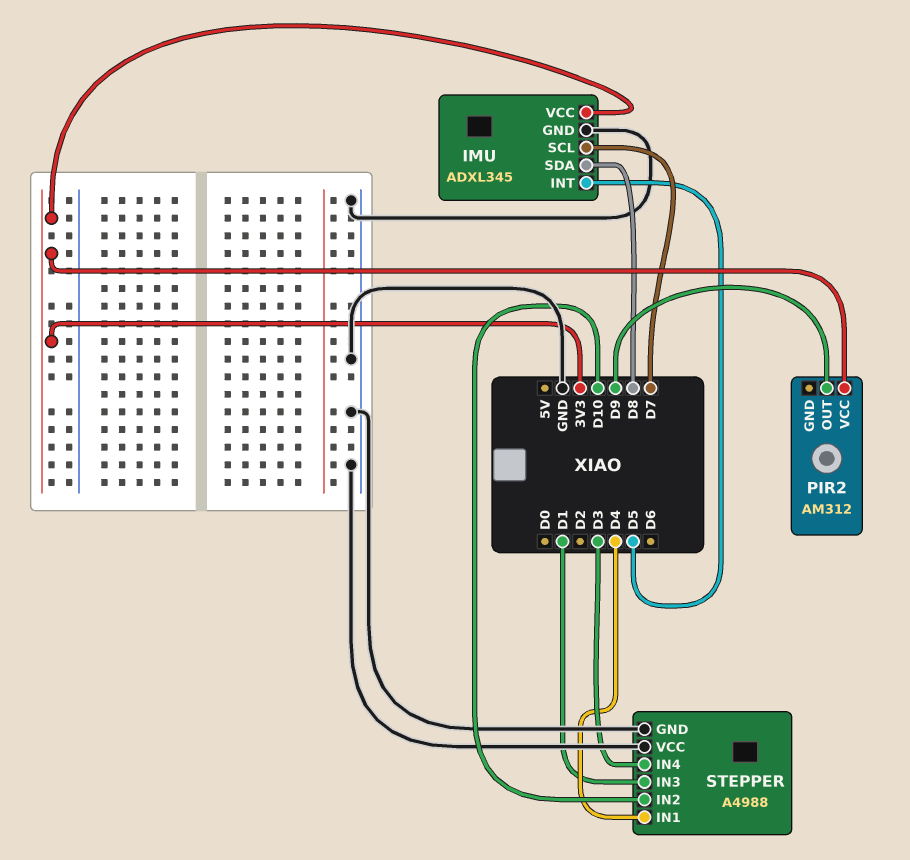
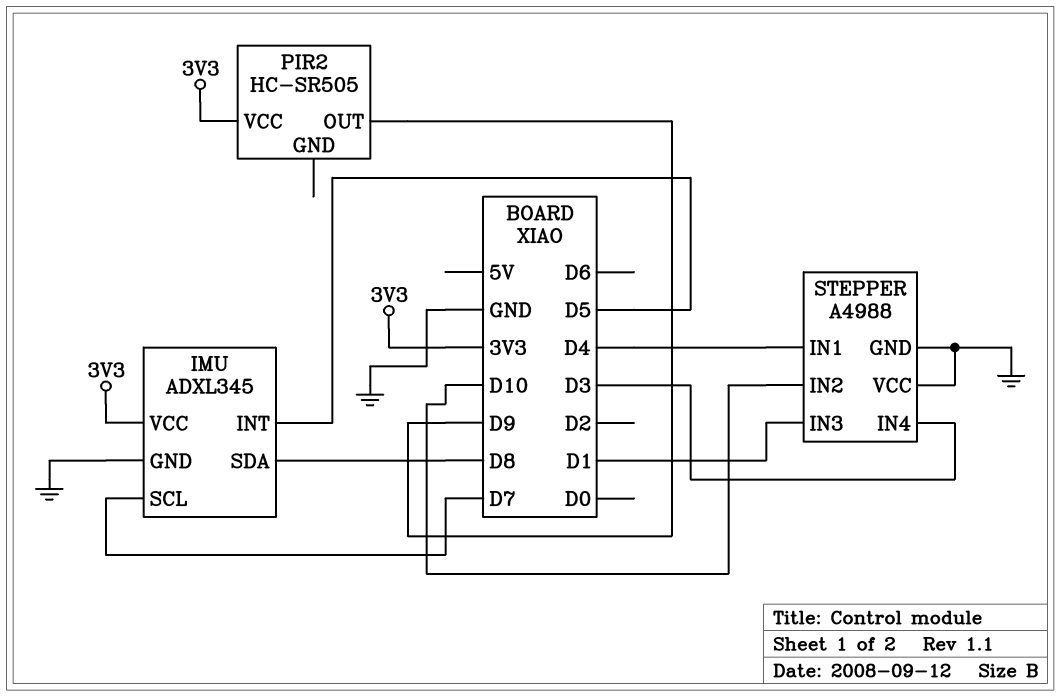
PIR2: AM312 -> HC-SR505

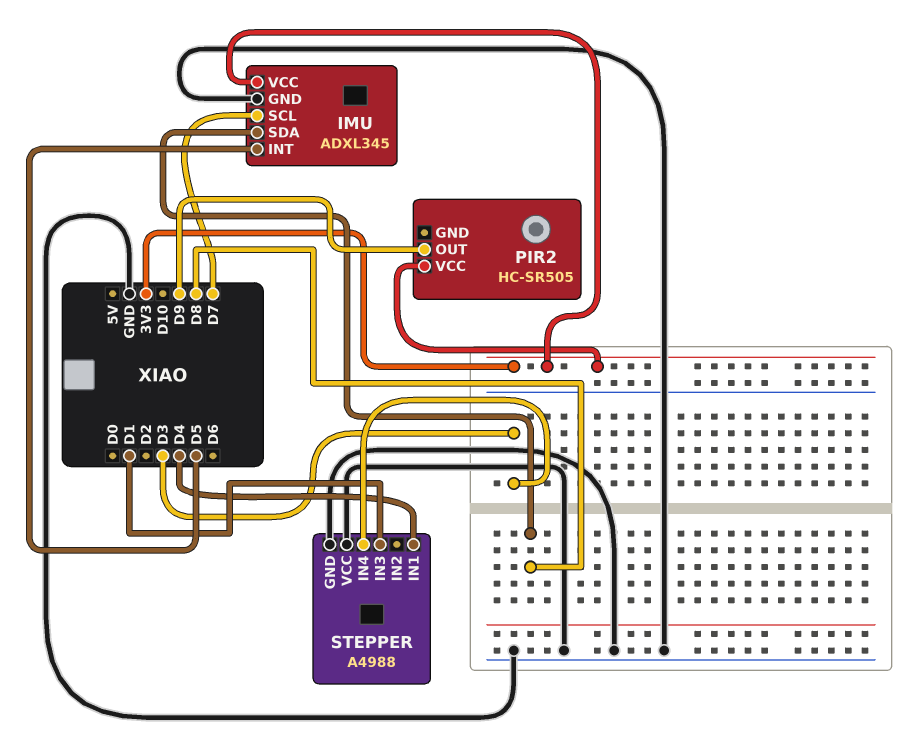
STEPPER pin IN2: D10 -> none

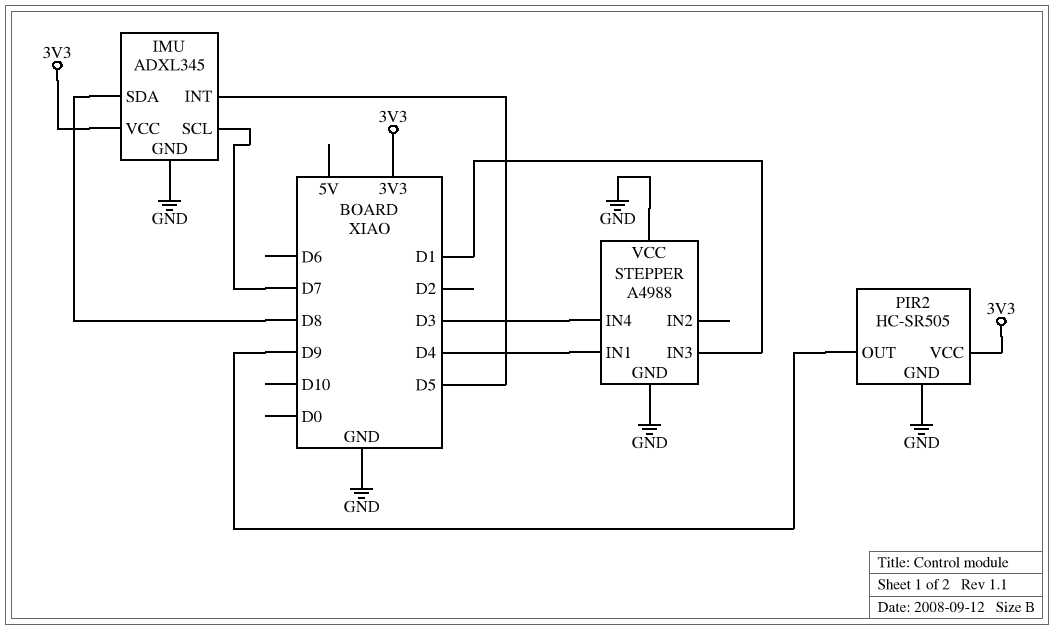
PIR2 pin GND: none -> GND

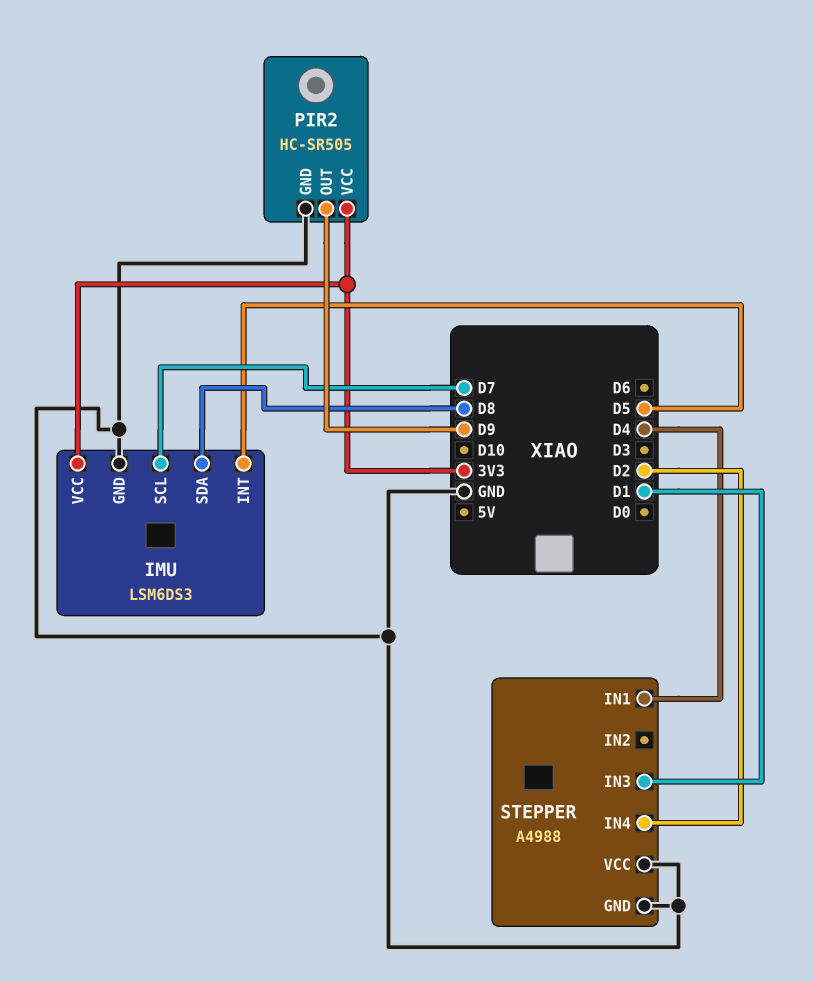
IMU: ADXL345 -> LSM6DS3
STEPPER pin IN4: D3 -> D2

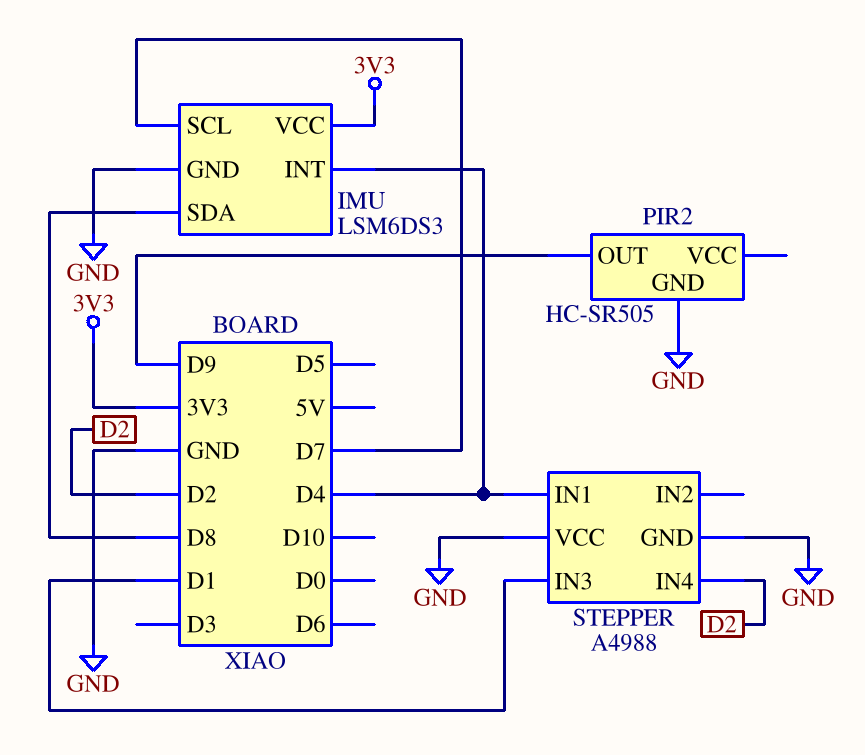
IMU pin INT: D5 -> D4
PIR2 pin VCC: 3V3 -> none

